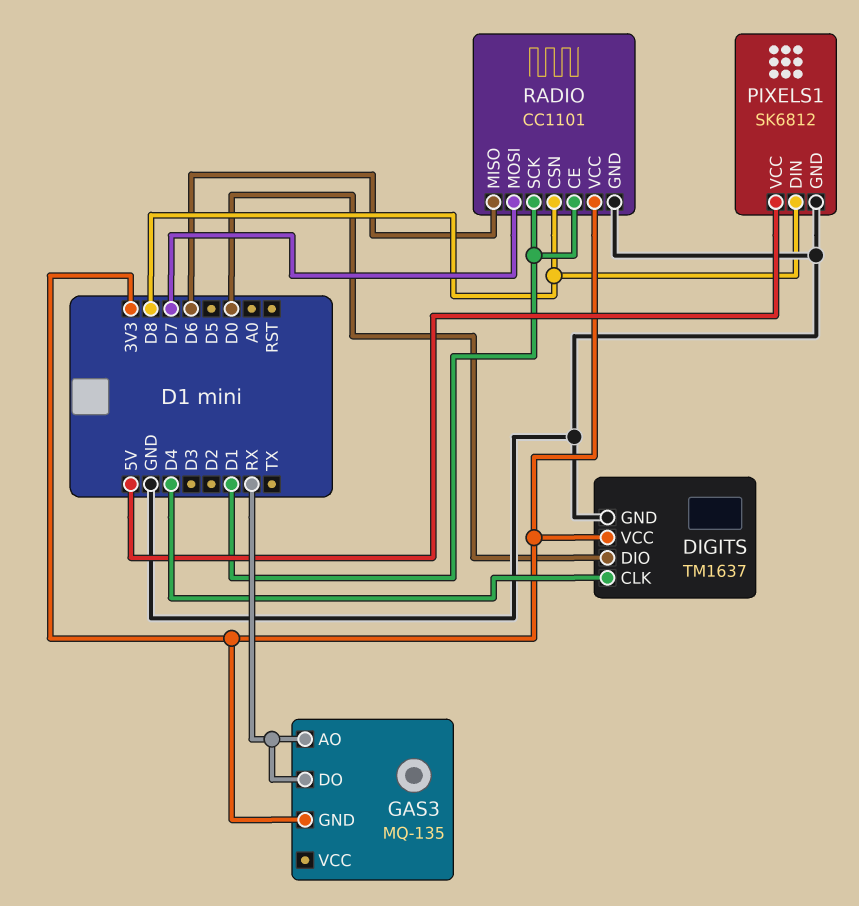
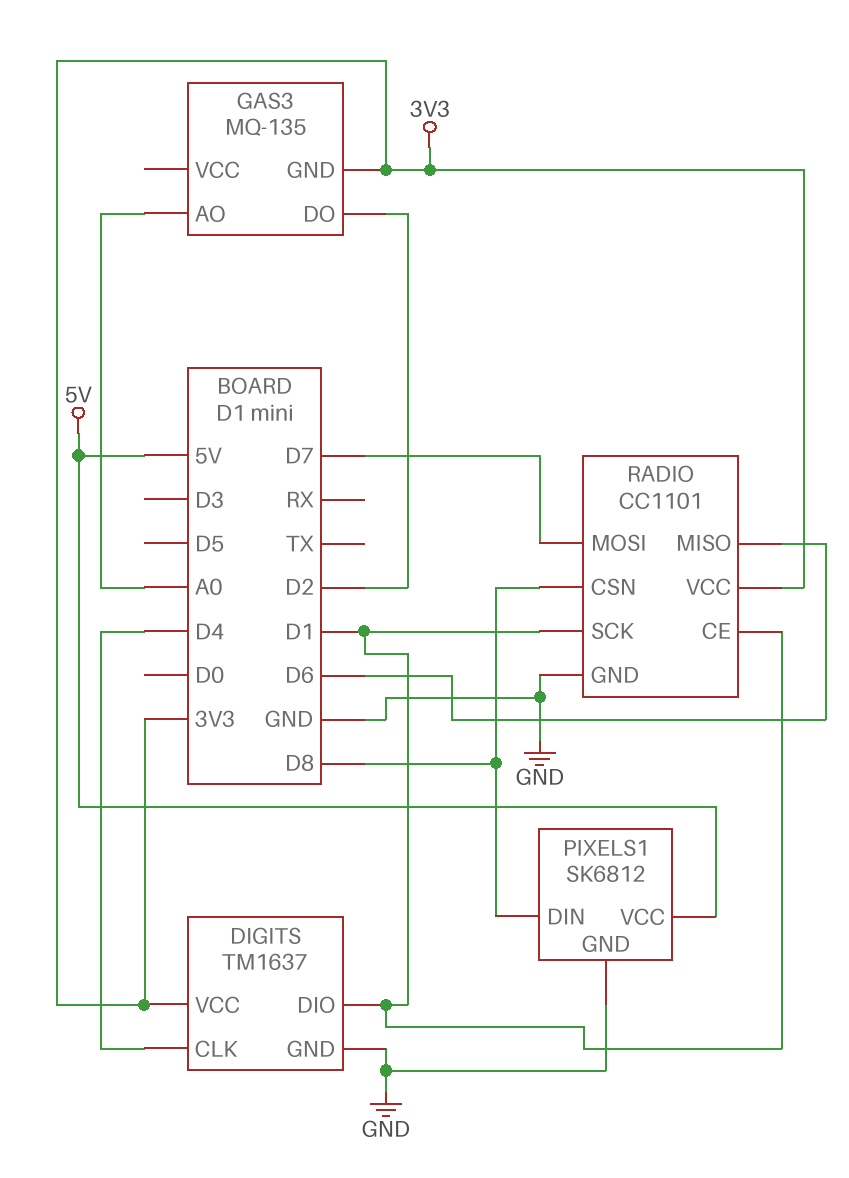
DIGITS pin DIO: D0 -> D1
GAS3 pin AO: RX -> A0
GAS3 pin DO: RX -> D2

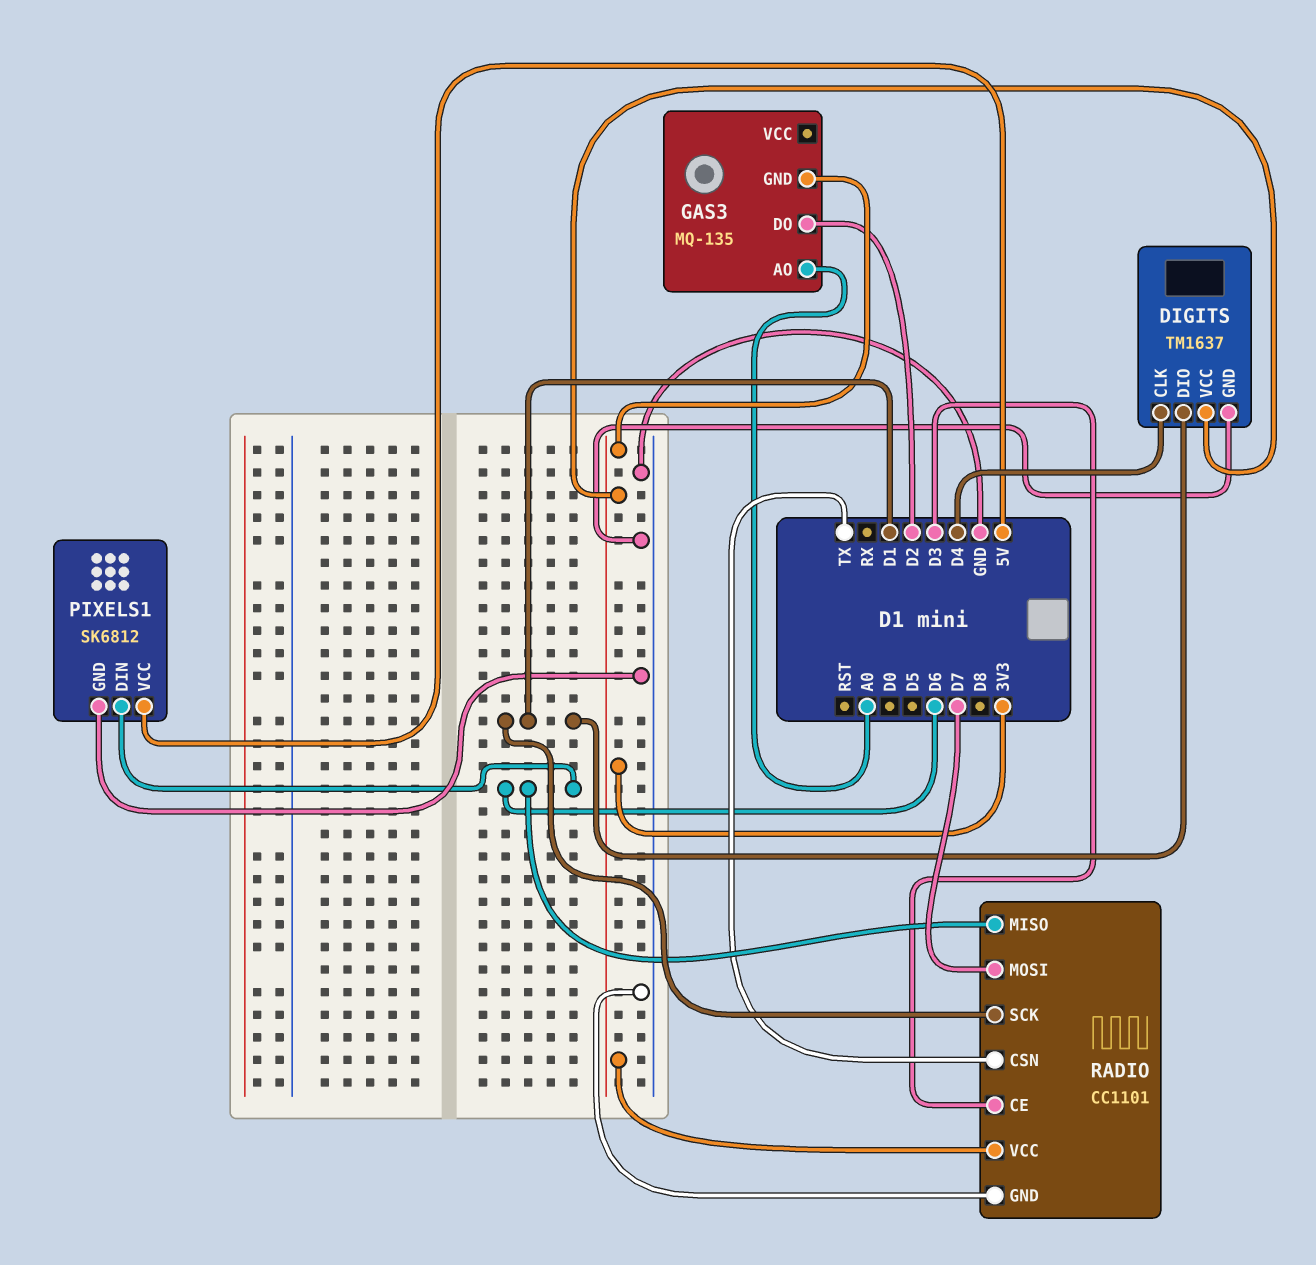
PIXELS1 pin DIN: D8 -> D6
RADIO pin CE: D1 -> D3
RADIO pin CSN: D8 -> TX

